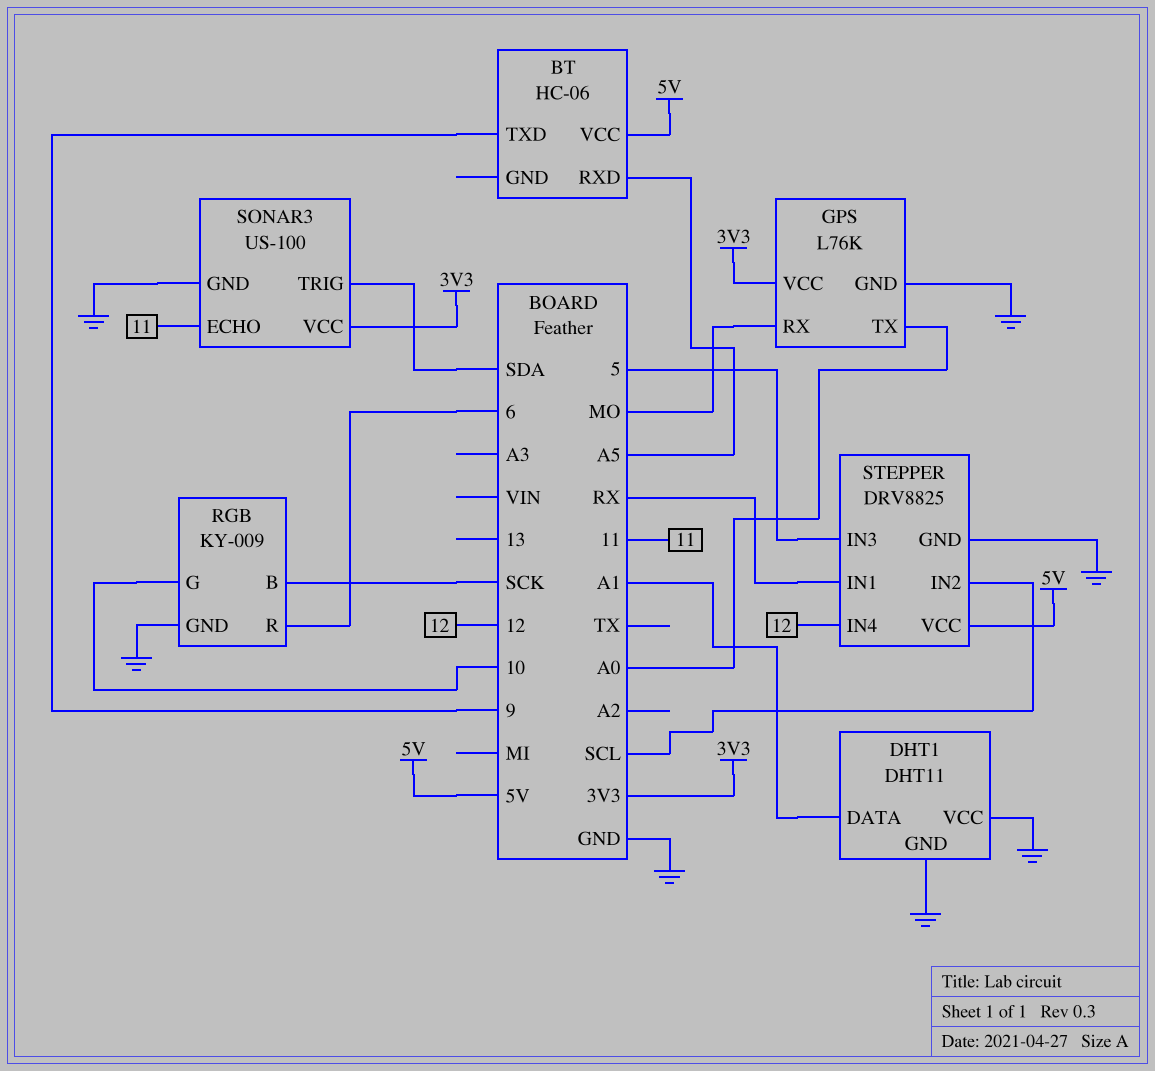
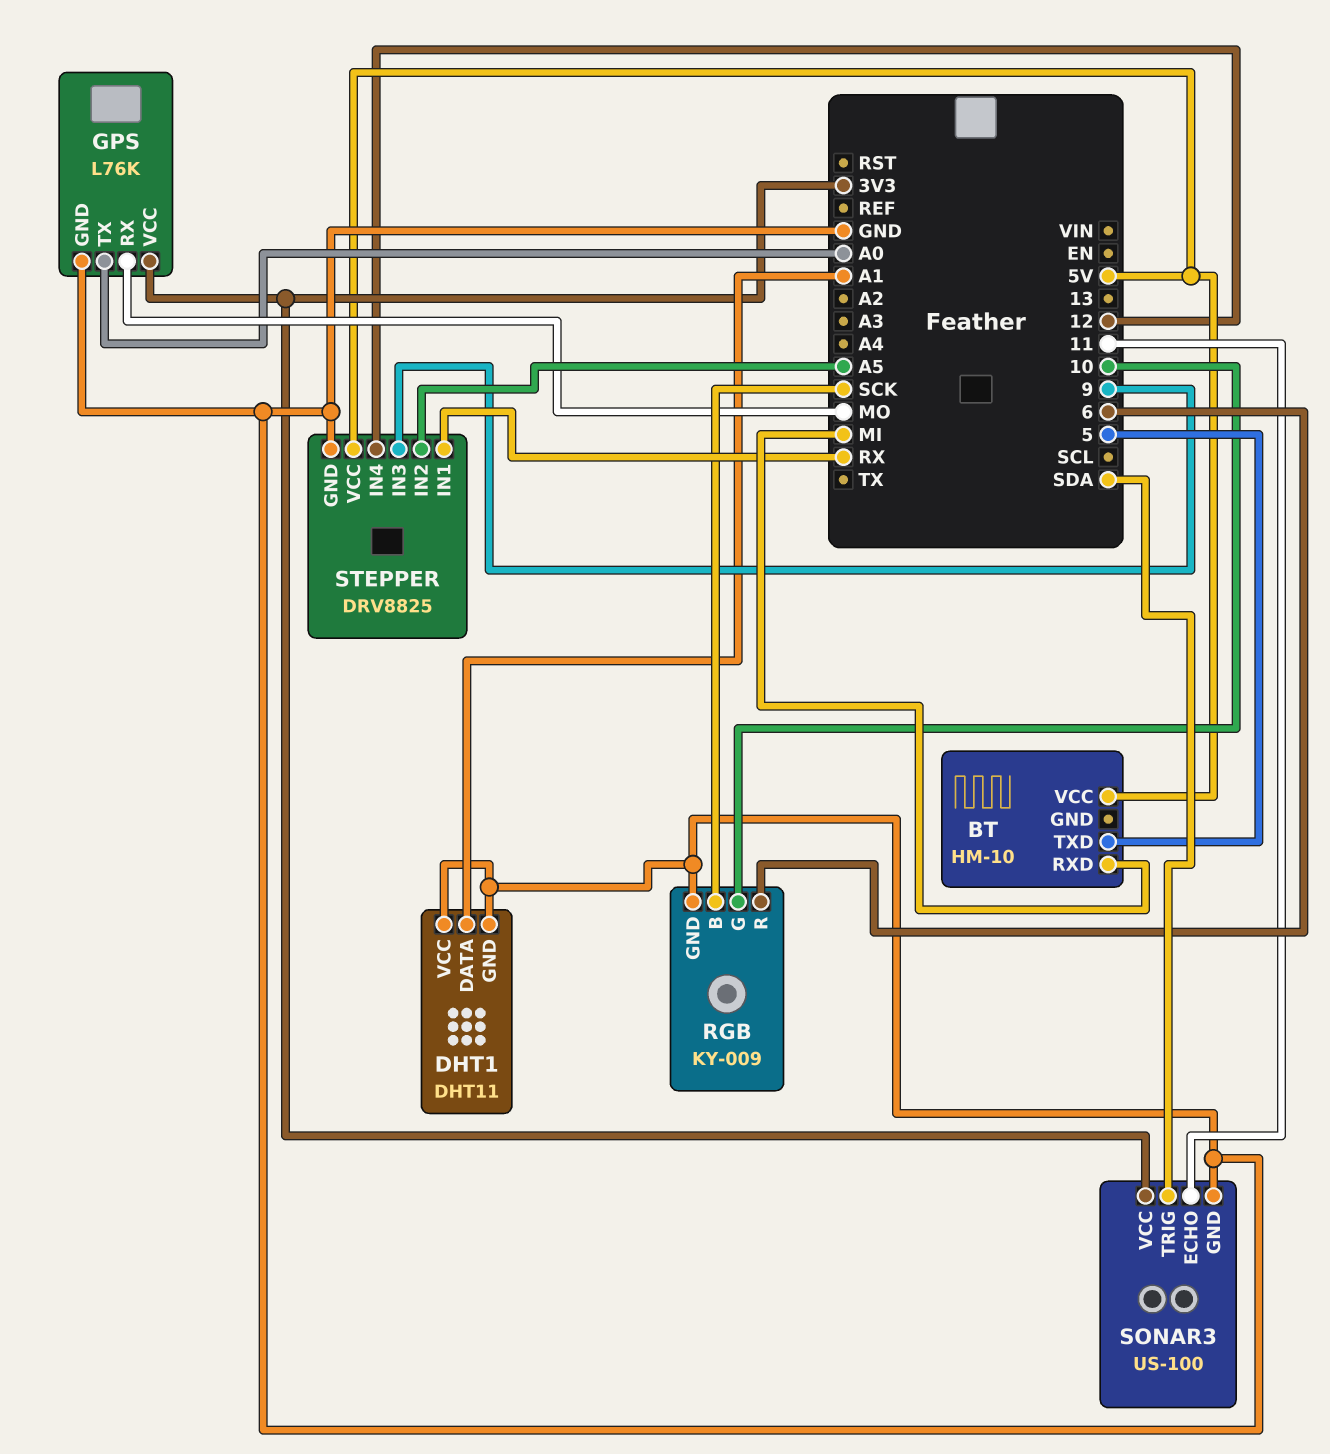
BT: HC-06 -> HM-10
BT pin RXD: A5 -> MI
BT pin TXD: 9 -> 5
STEPPER pin IN2: SCL -> A5
STEPPER pin IN3: 5 -> 9

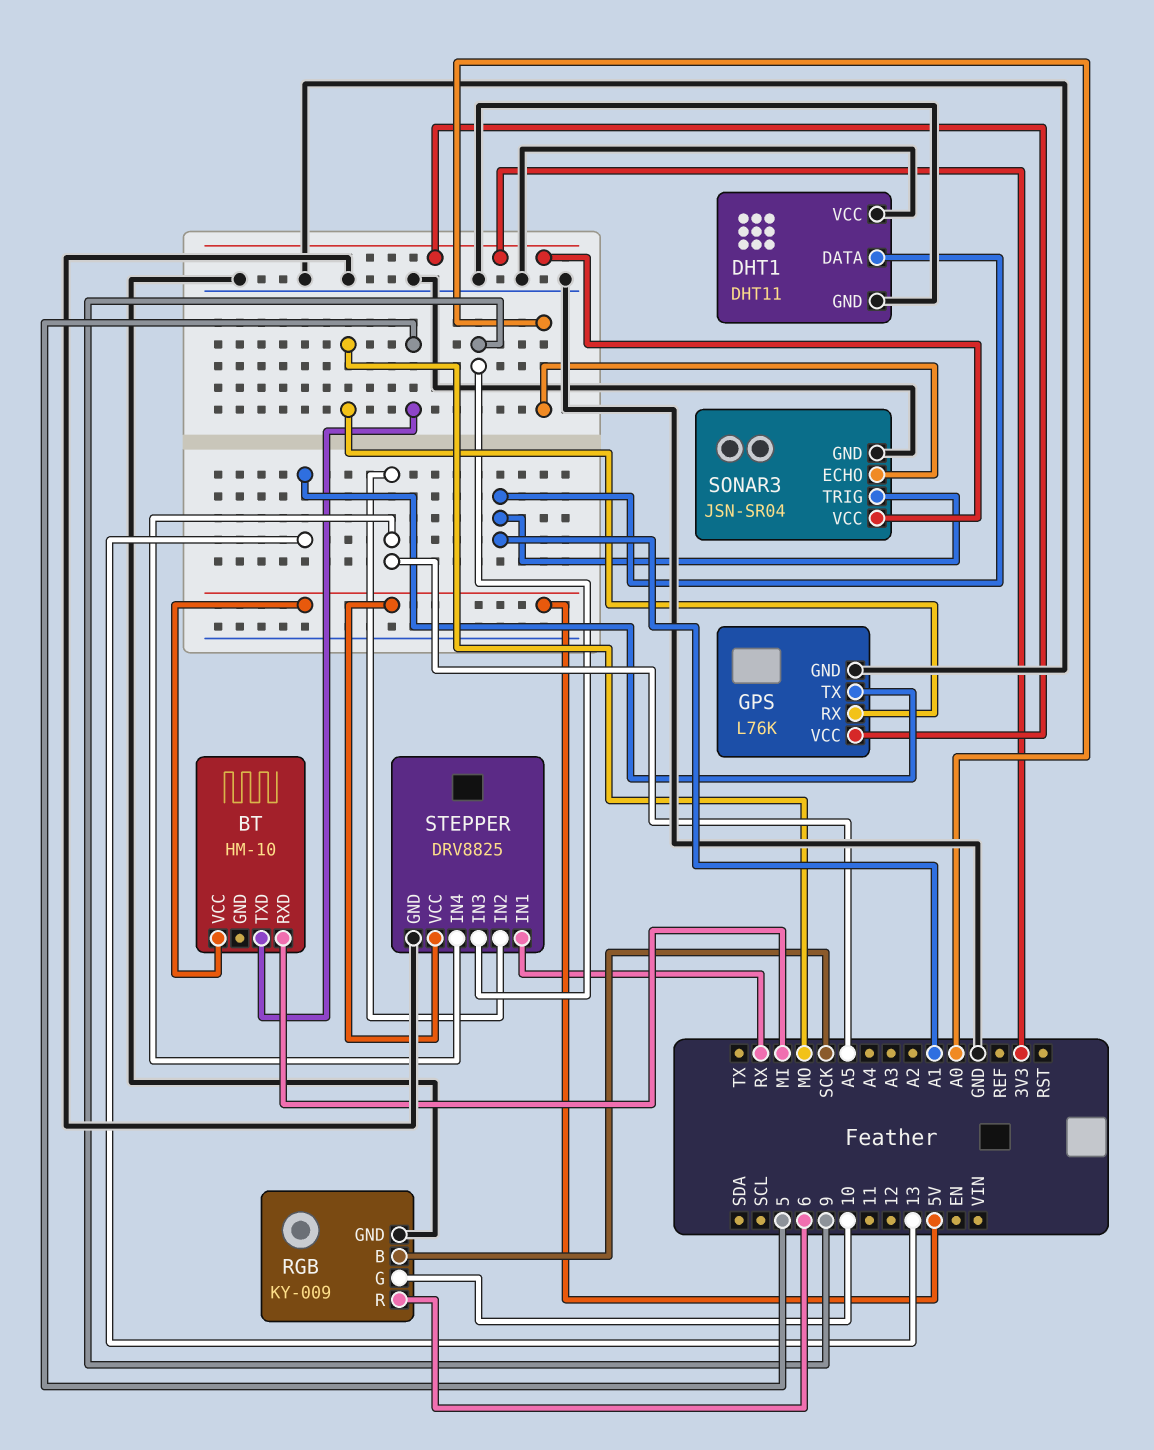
GPS pin TX: A0 -> 13
SONAR3: US-100 -> JSN-SR04
SONAR3 pin ECHO: 11 -> A0
SONAR3 pin TRIG: SDA -> A1
STEPPER pin IN4: 12 -> A5

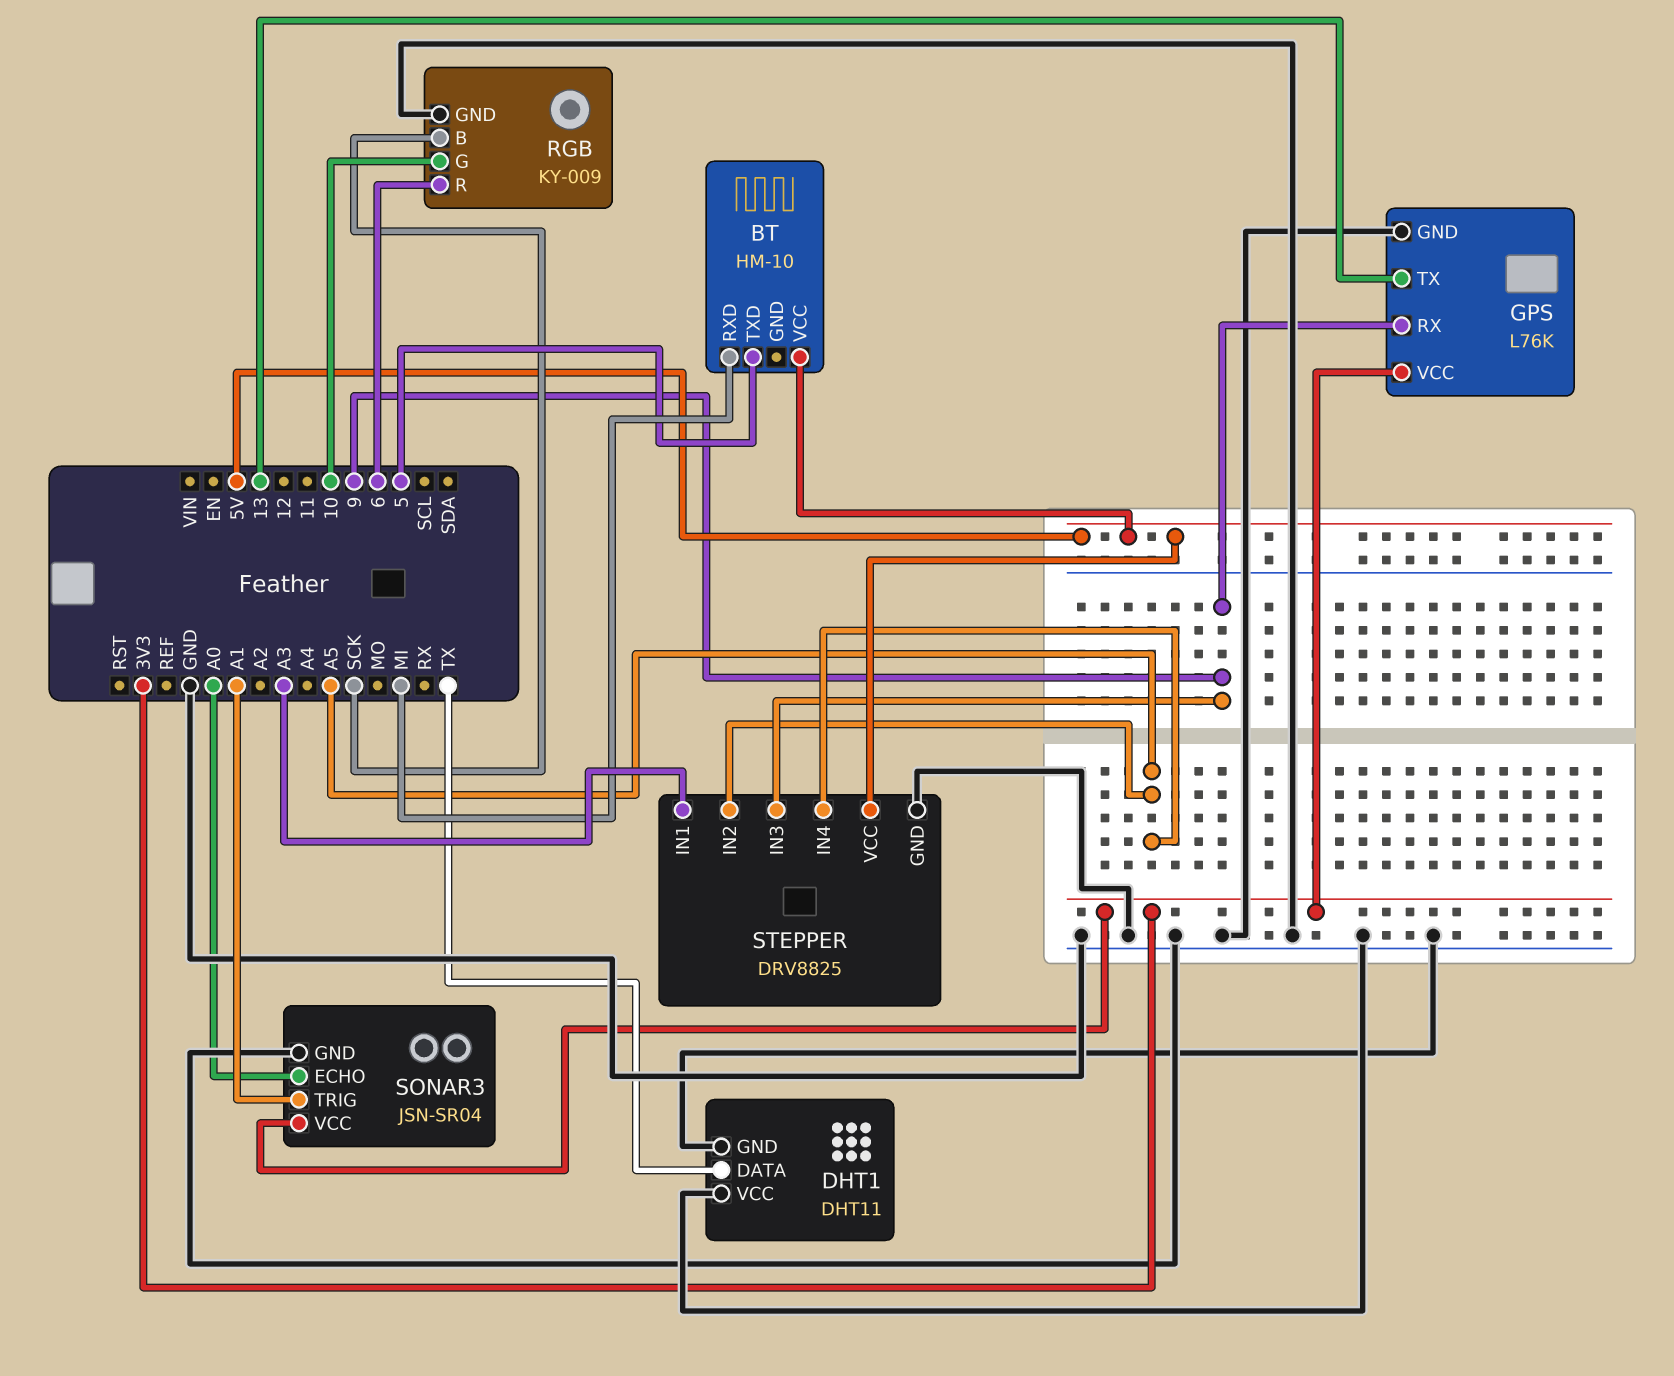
DHT1 pin DATA: A1 -> TX
GPS pin RX: MO -> 9
STEPPER pin IN1: RX -> A3

